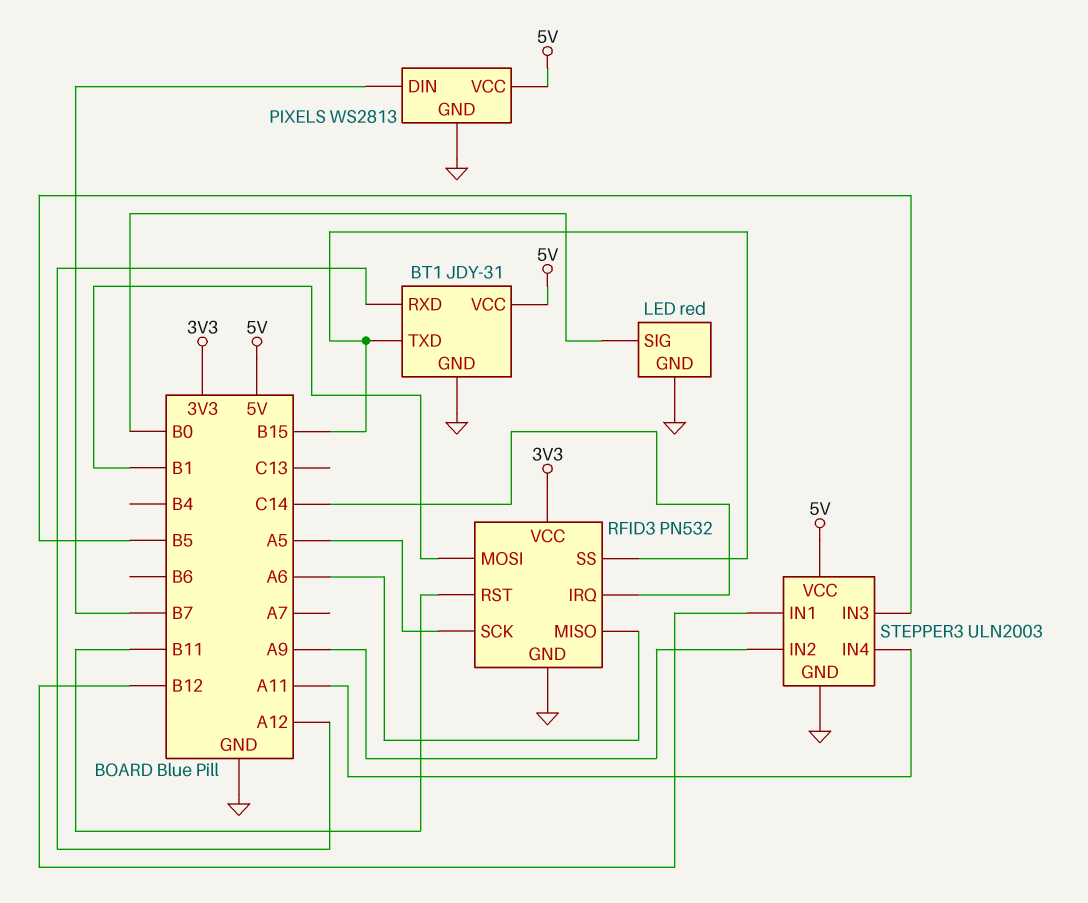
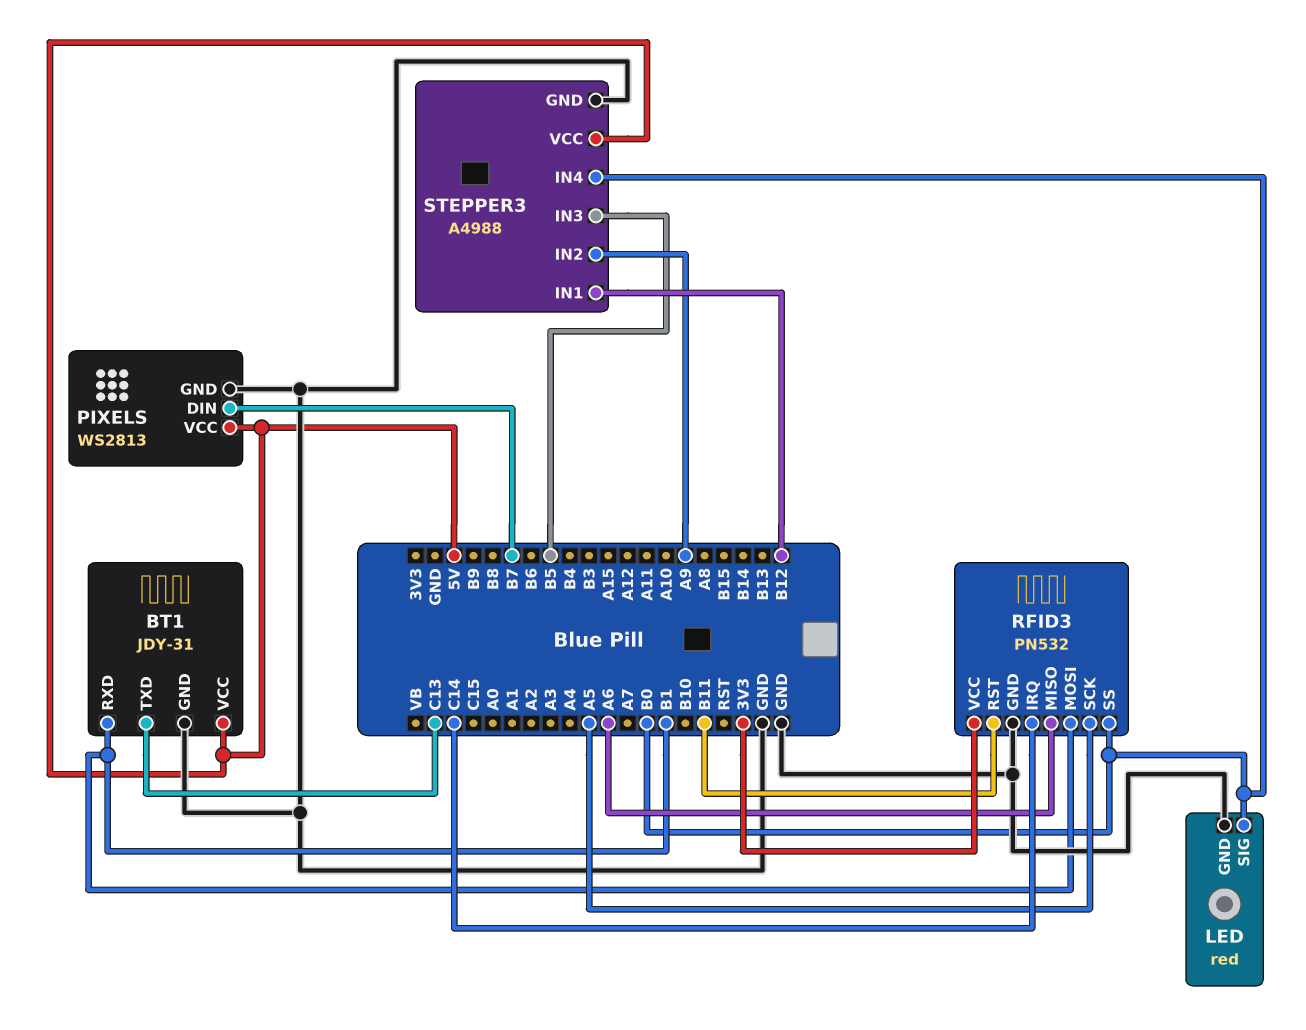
BT1 pin RXD: A12 -> B1
BT1 pin TXD: B15 -> C13
RFID3 pin SS: B15 -> B0
STEPPER3: ULN2003 -> A4988
STEPPER3 pin IN4: A11 -> B0

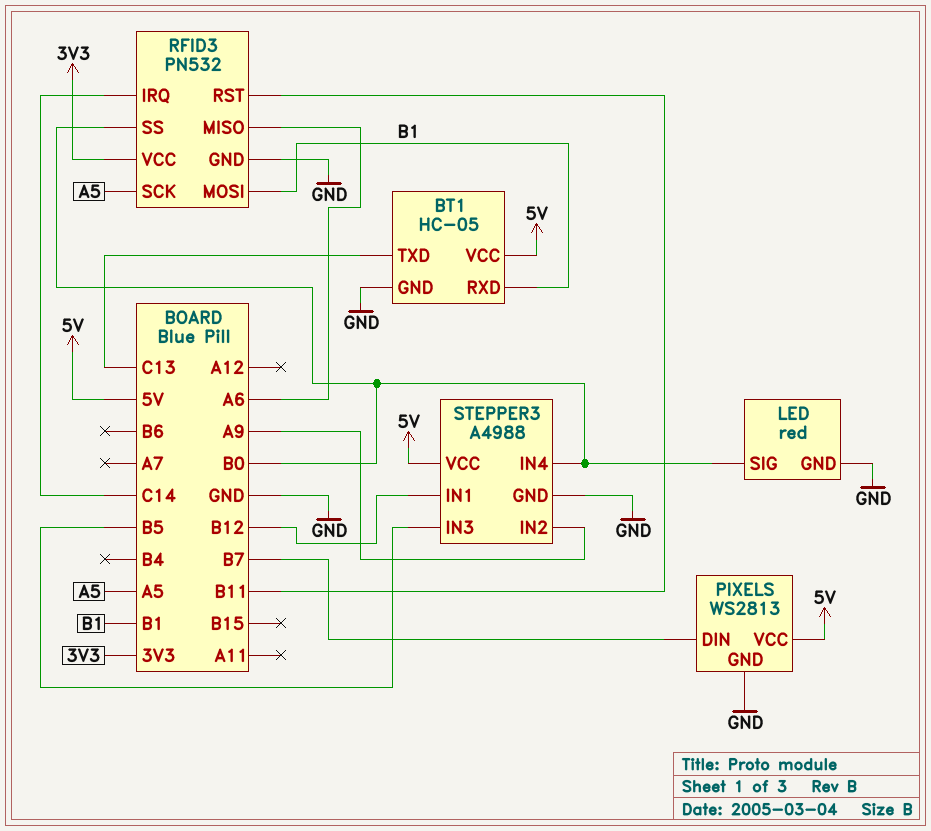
BT1: JDY-31 -> HC-05

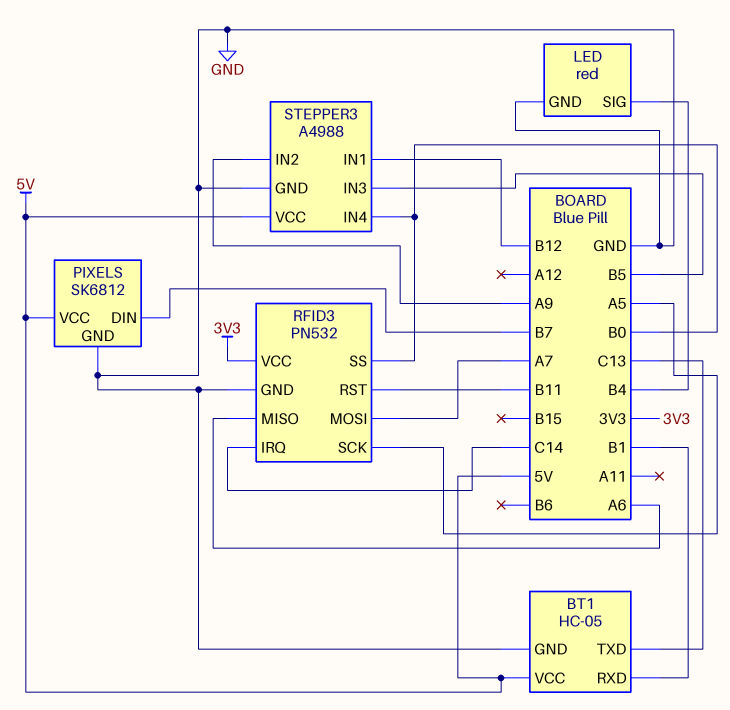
LED pin SIG: B0 -> B4
PIXELS: WS2813 -> SK6812
RFID3 pin MOSI: B1 -> A7

